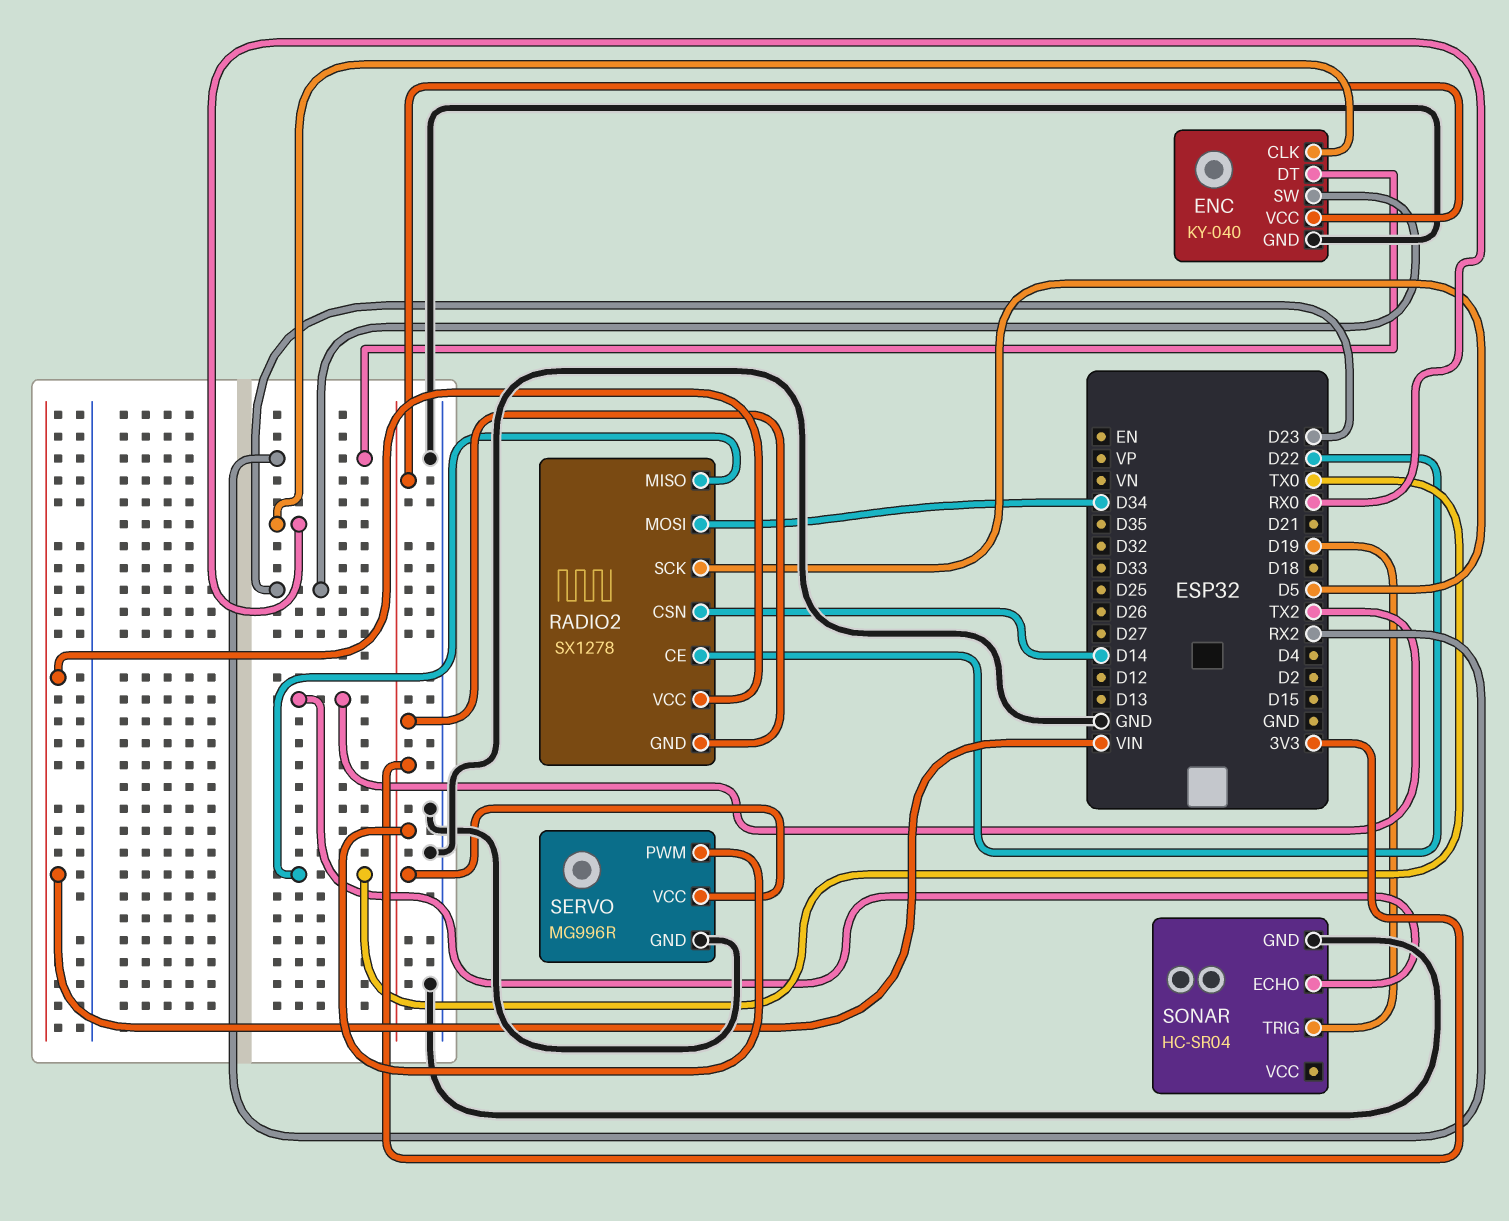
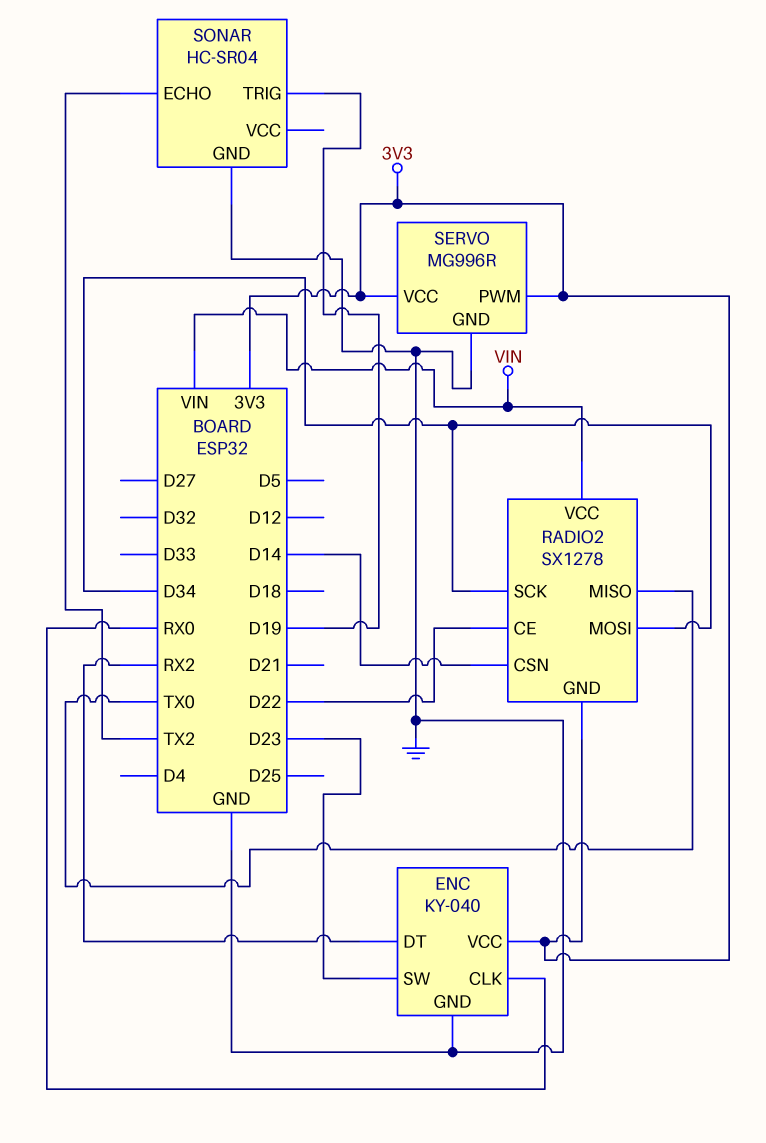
RADIO2 pin SCK: D5 -> D34

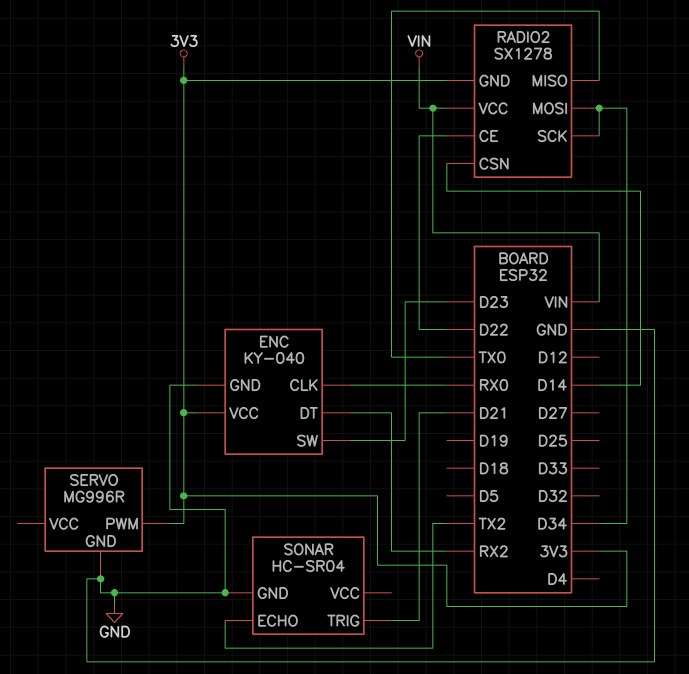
SERVO pin VCC: 3V3 -> none
SONAR pin TRIG: D19 -> D21

